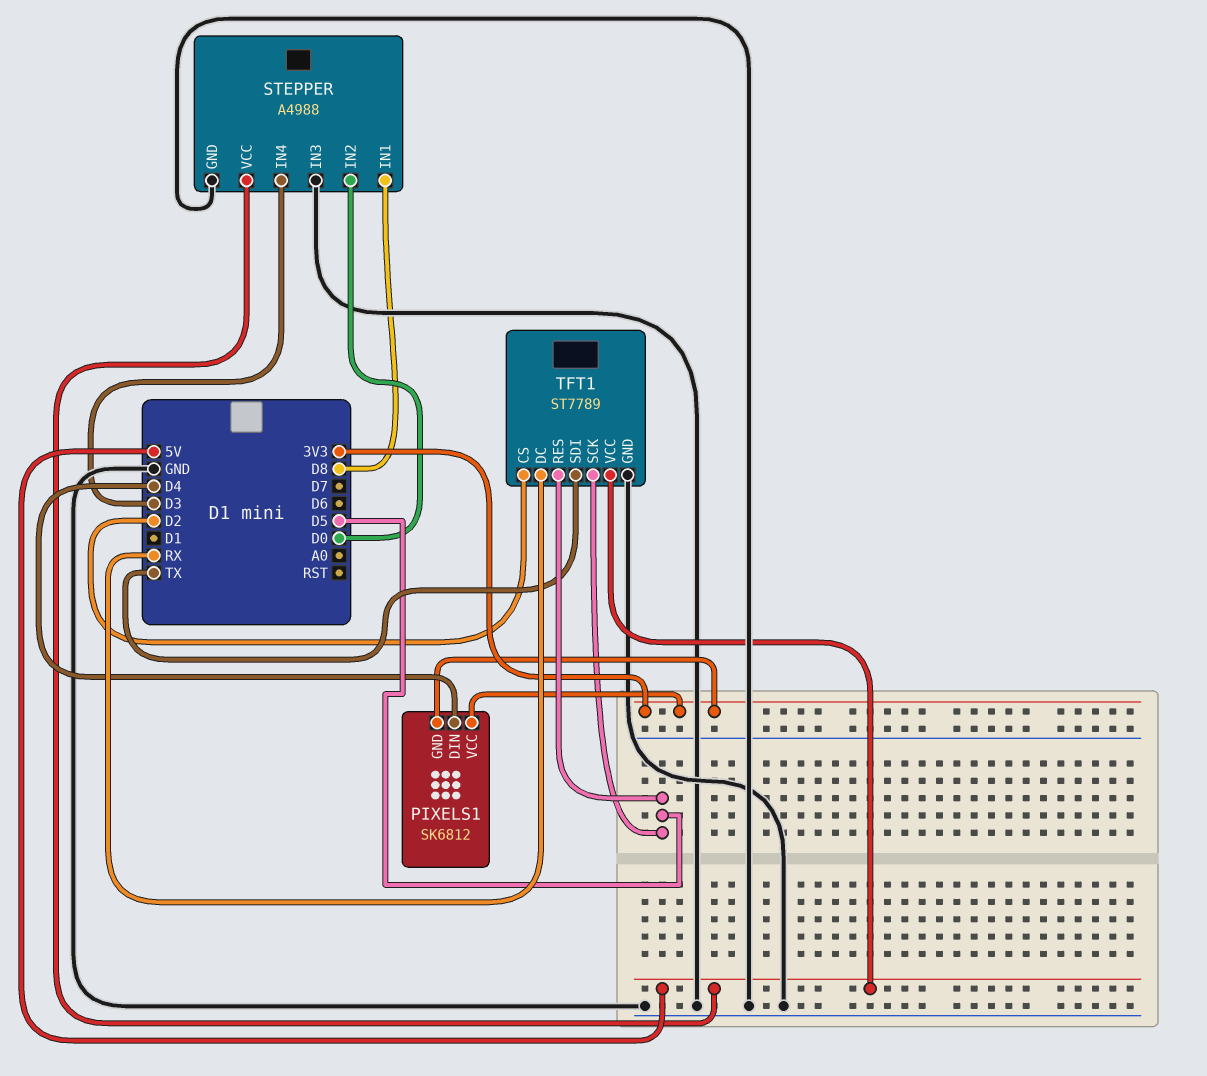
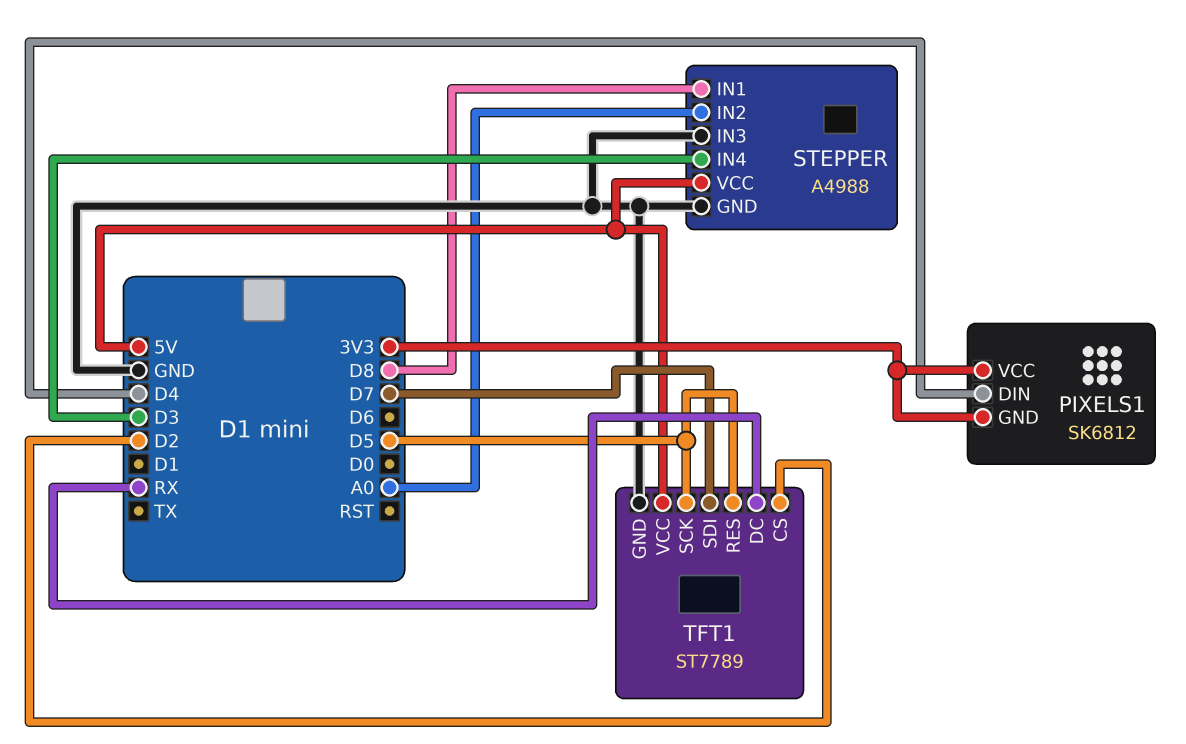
STEPPER pin IN2: D0 -> A0
TFT1 pin SDI: TX -> D7

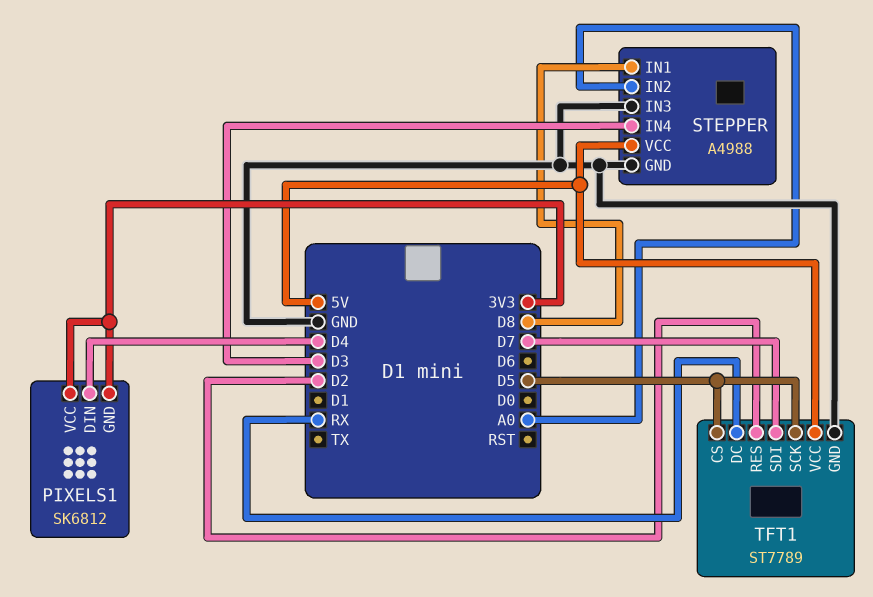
TFT1 pin CS: D2 -> D5
TFT1 pin RES: D5 -> D2

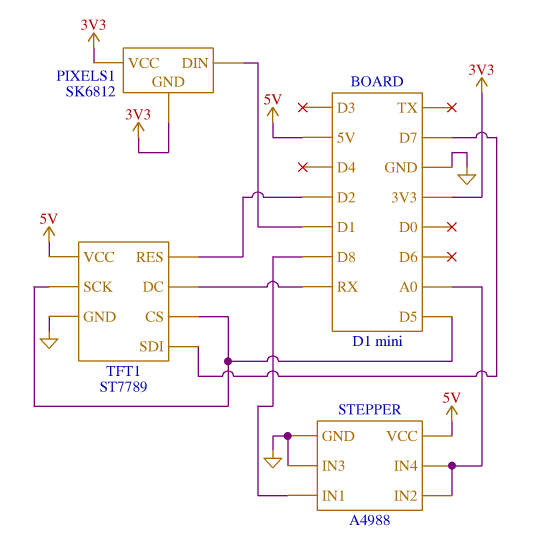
PIXELS1 pin DIN: D4 -> D1
STEPPER pin IN4: D3 -> A0

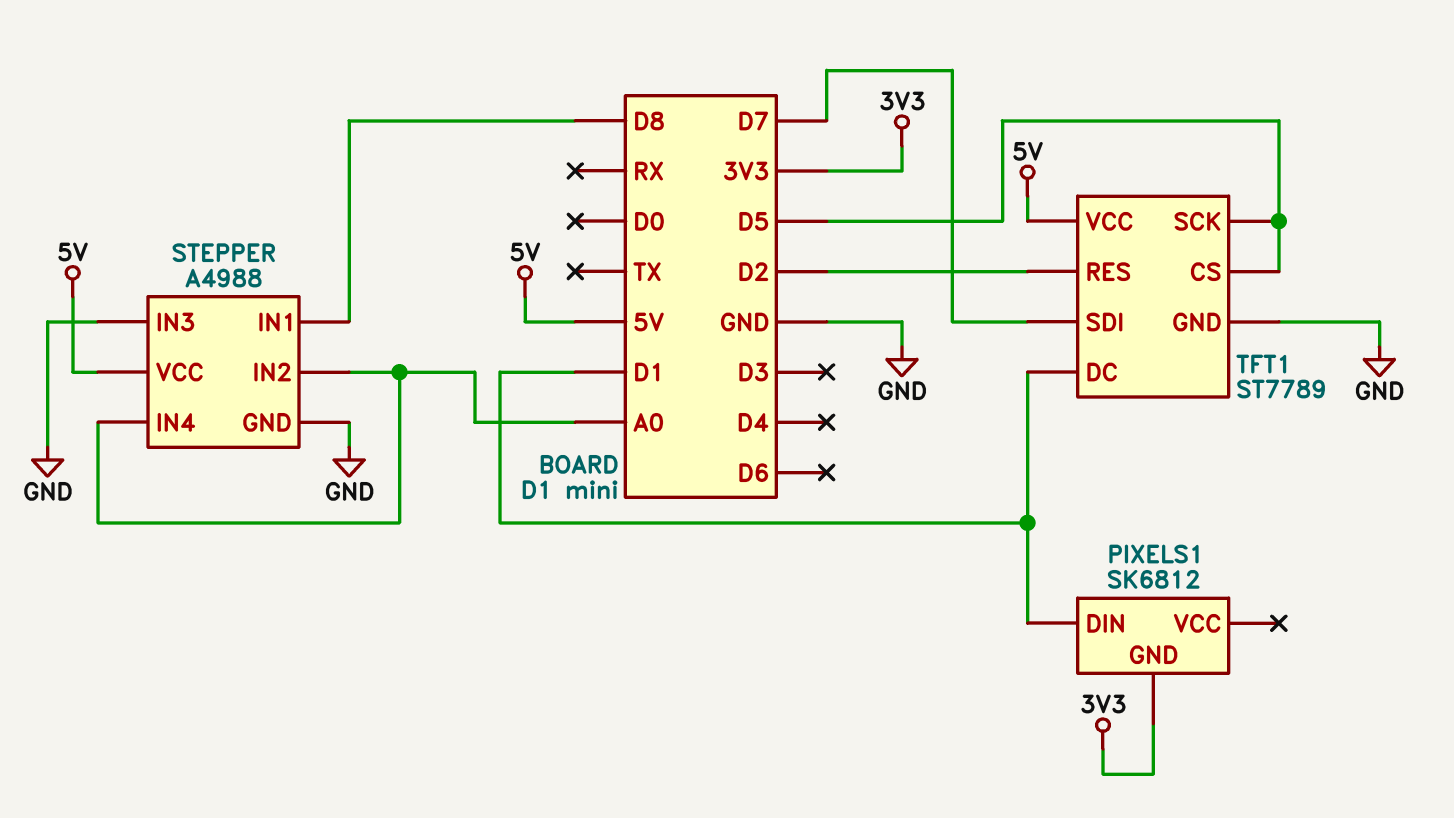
PIXELS1 pin VCC: 3V3 -> none
TFT1 pin DC: RX -> D1

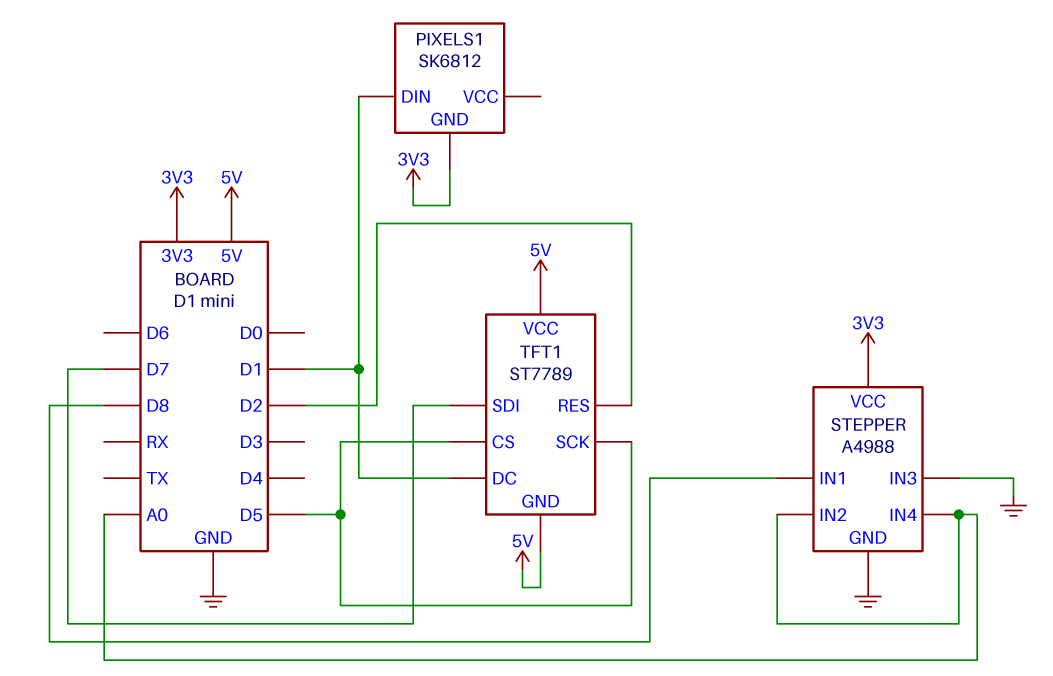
STEPPER pin VCC: 5V -> 3V3
TFT1 pin GND: GND -> 5V

